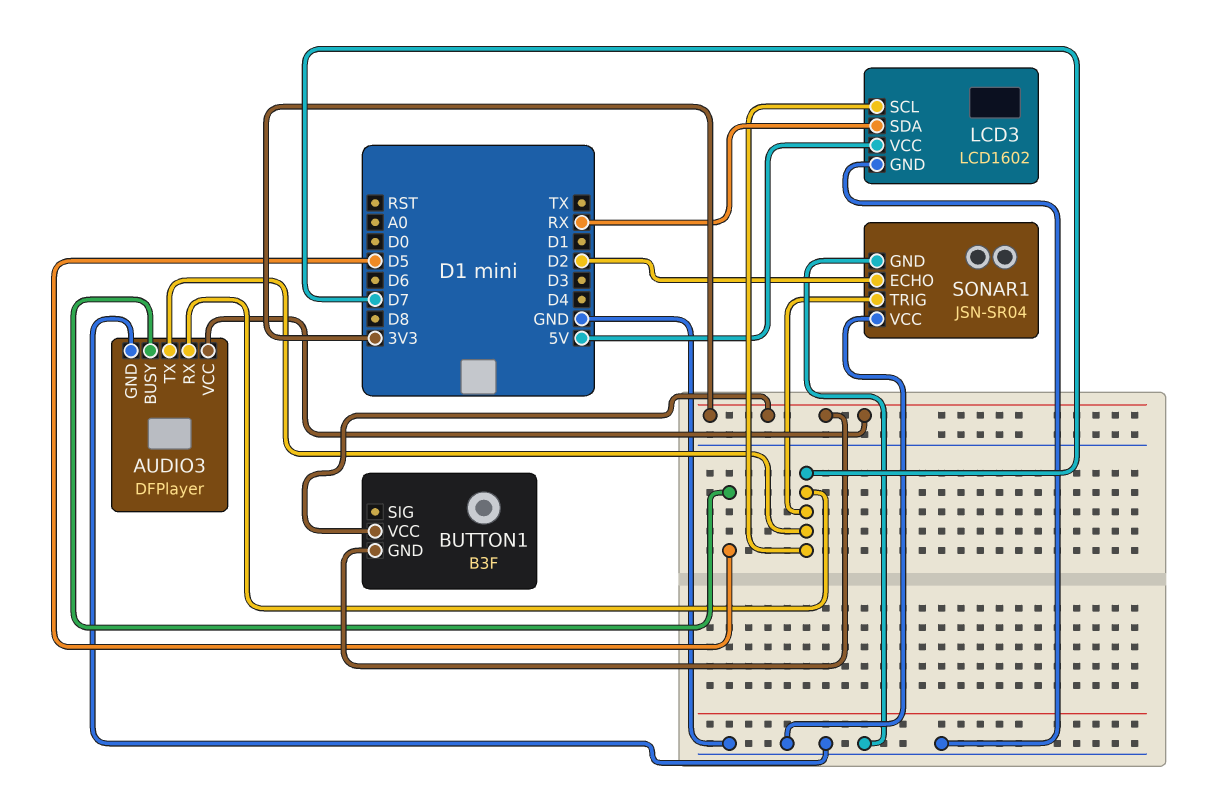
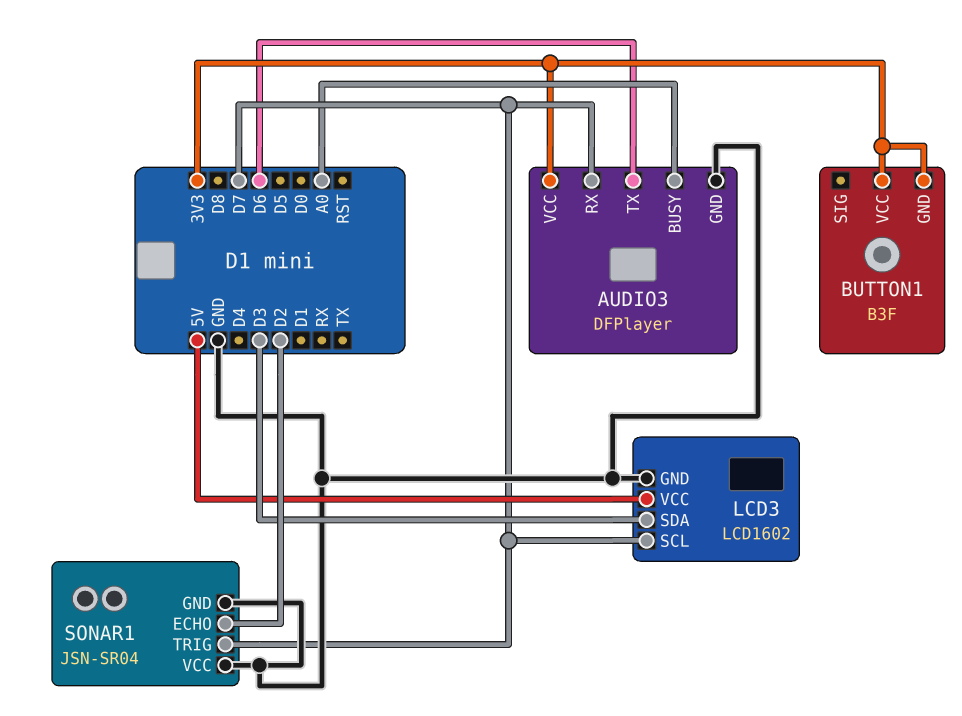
AUDIO3 pin BUSY: D5 -> A0
AUDIO3 pin TX: D7 -> D6
LCD3 pin SDA: RX -> D3

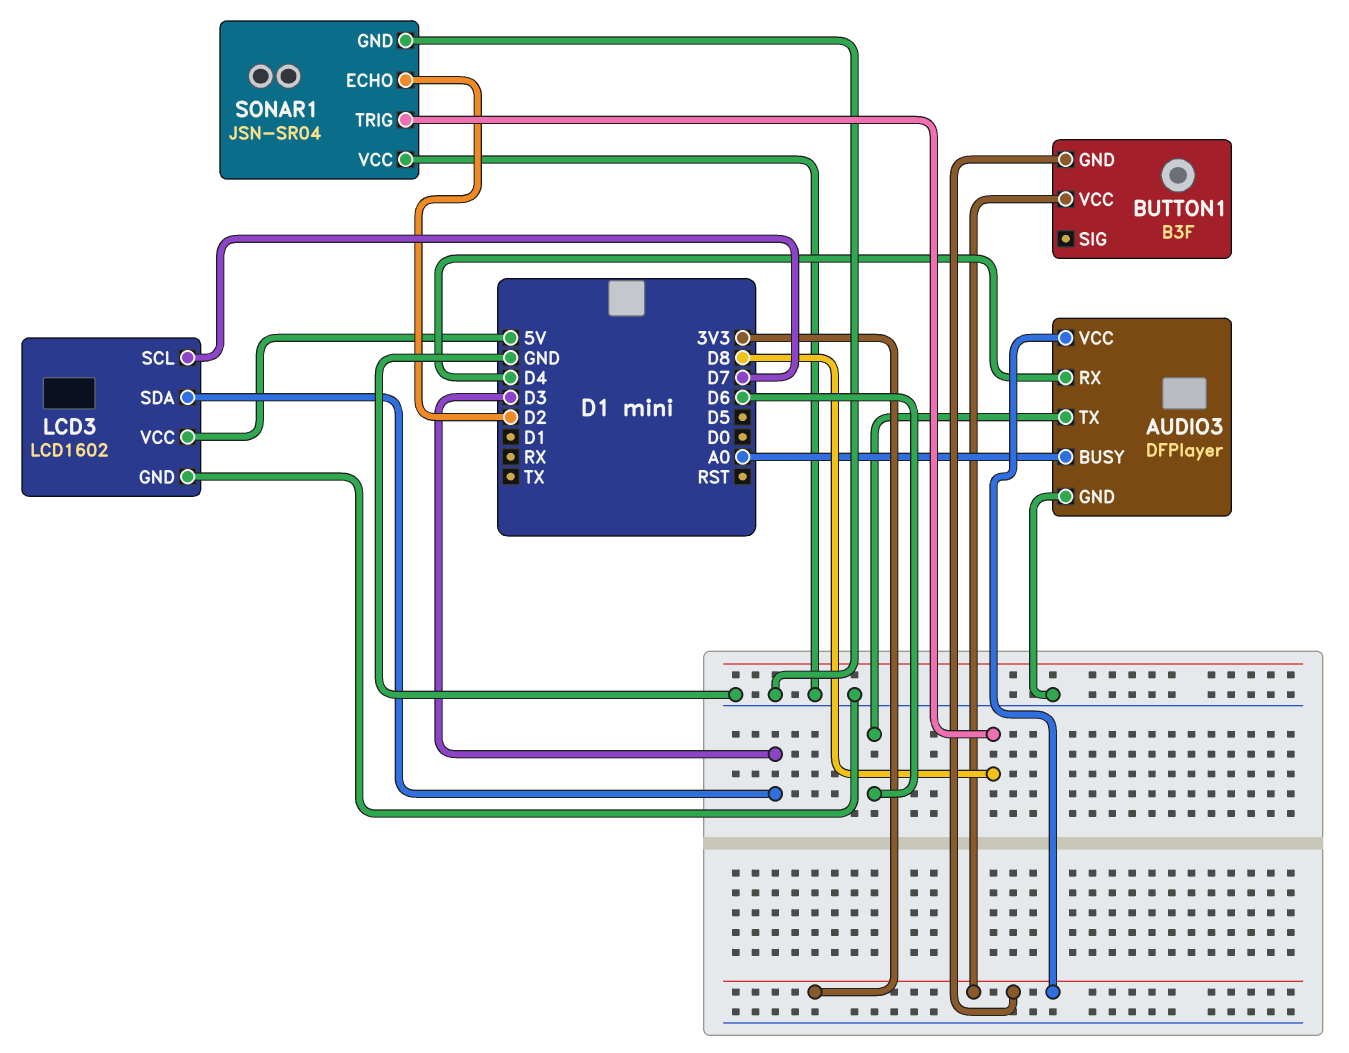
AUDIO3 pin RX: D7 -> D4
SONAR1 pin TRIG: D7 -> D8

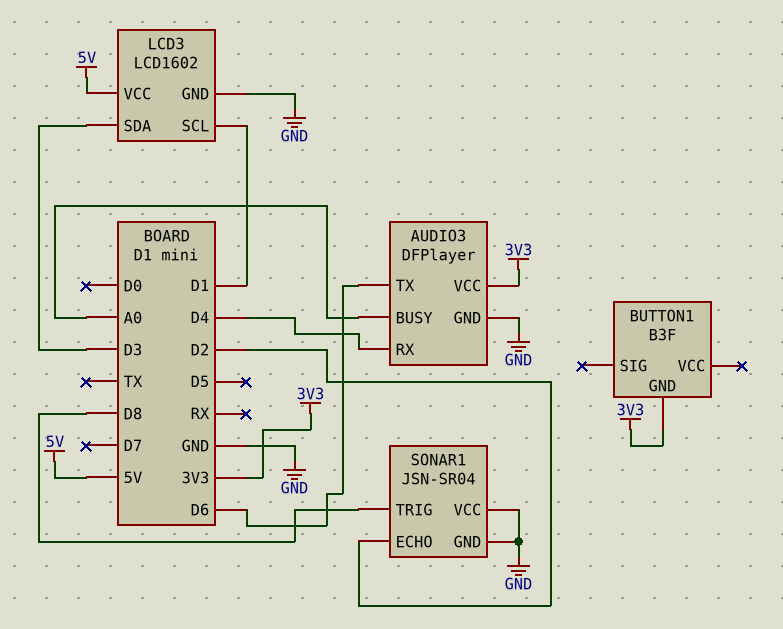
BUTTON1 pin VCC: 3V3 -> none
LCD3 pin SCL: D7 -> D1

